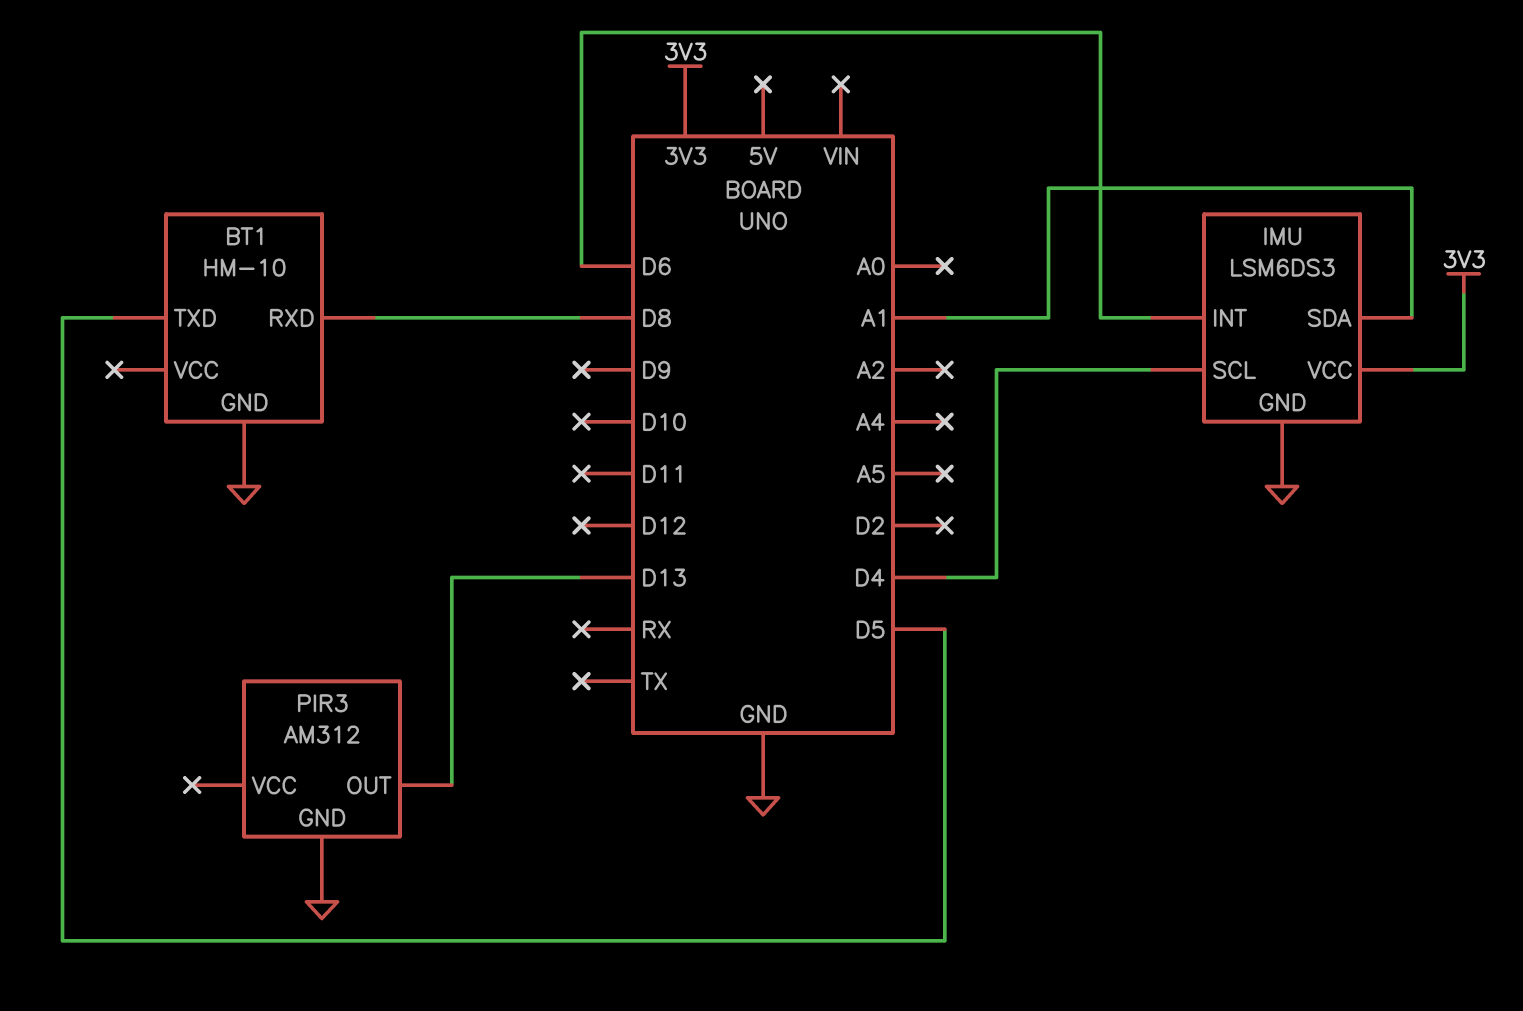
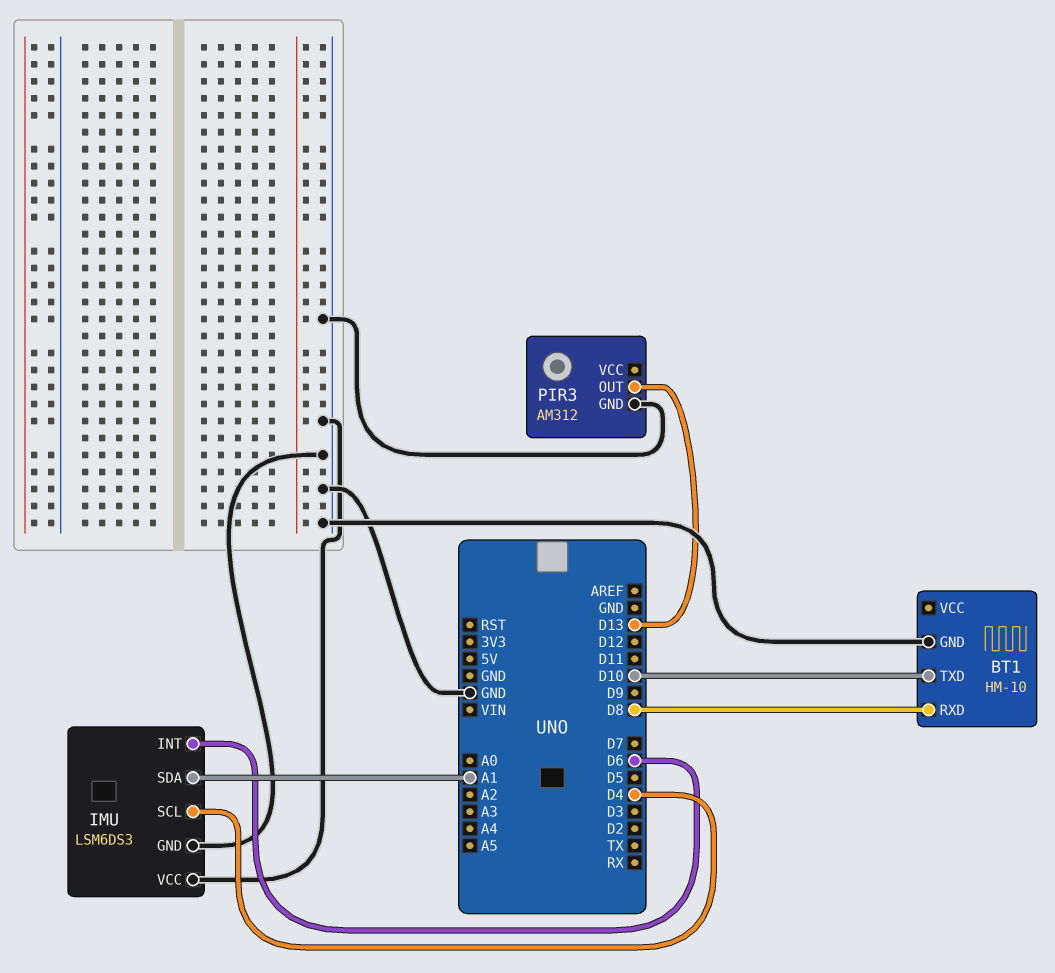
BT1 pin TXD: D5 -> D10
IMU pin VCC: 3V3 -> GND

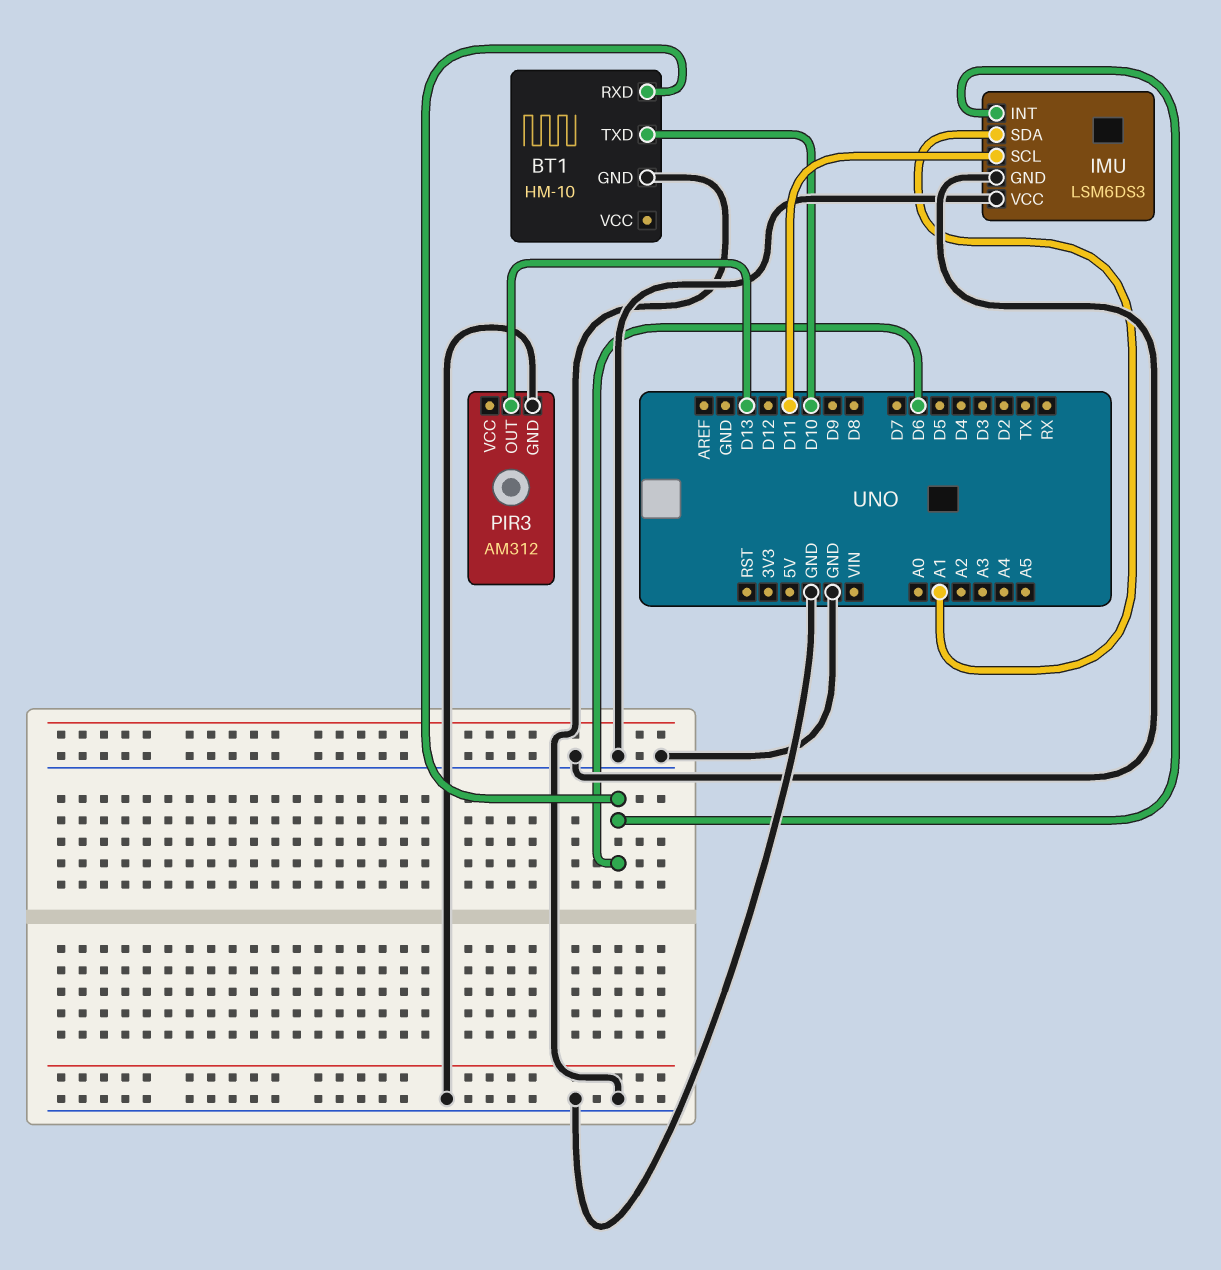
BT1 pin RXD: D8 -> D6
IMU pin SCL: D4 -> D11

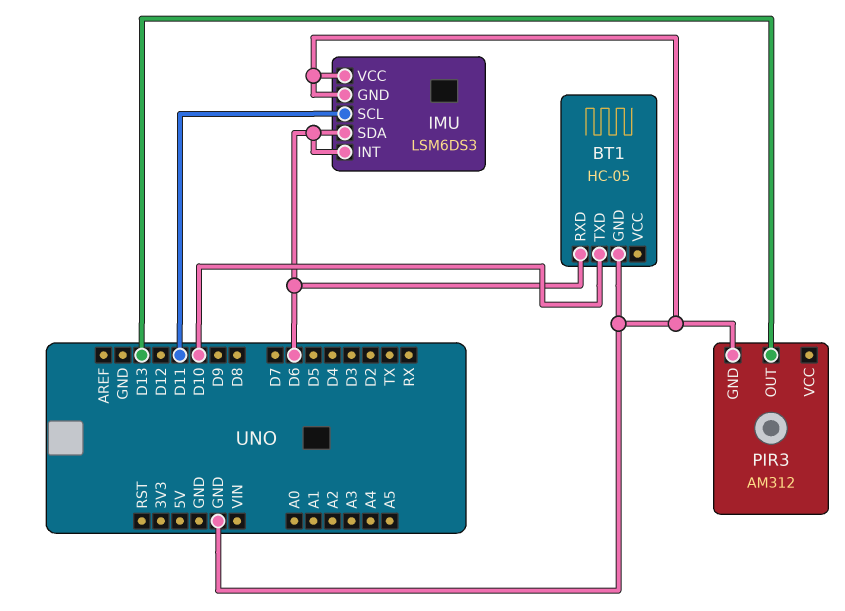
BT1: HM-10 -> HC-05
IMU pin SDA: A1 -> D6

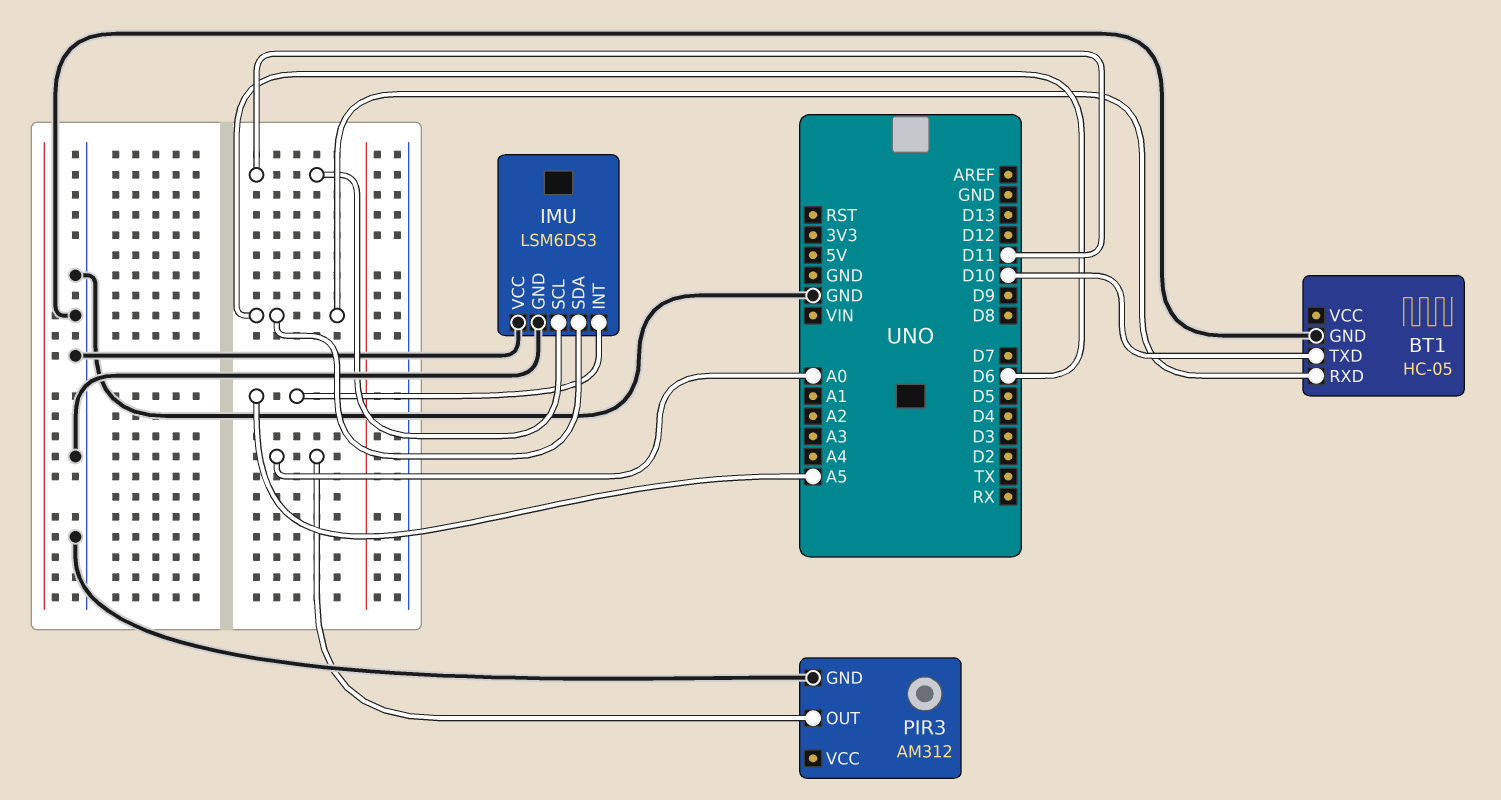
IMU pin INT: D6 -> A5
PIR3 pin OUT: D13 -> A0

